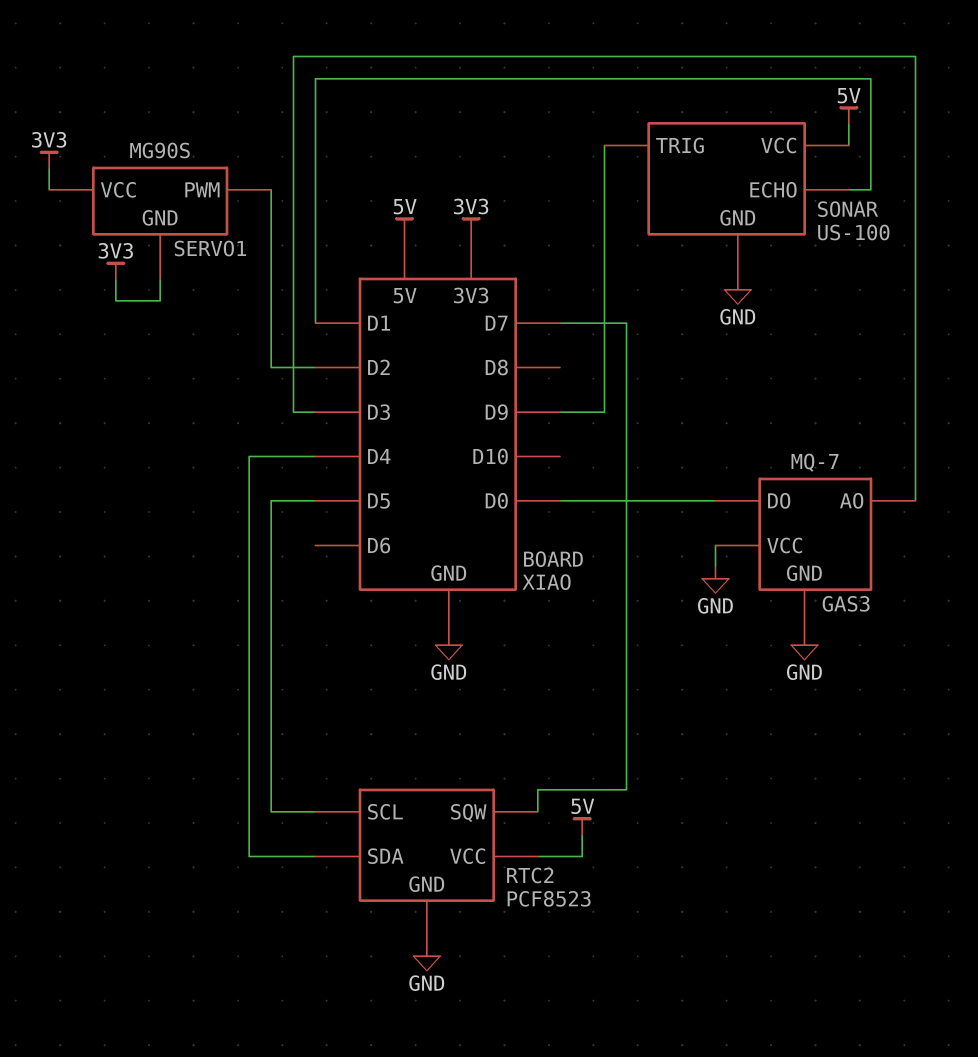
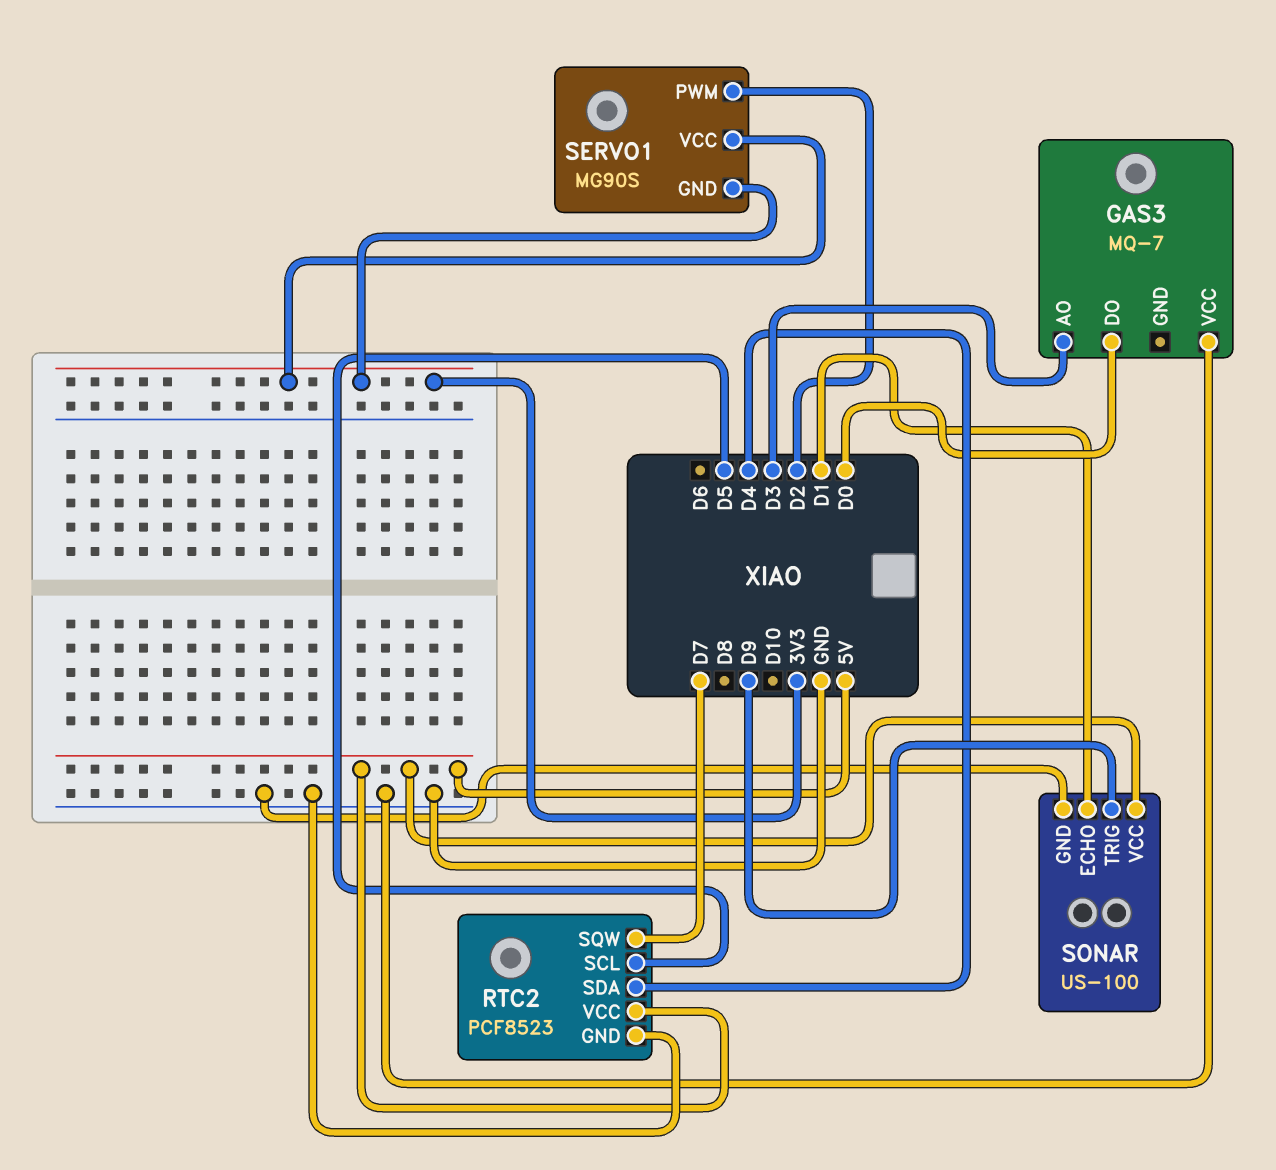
GAS3 pin GND: GND -> none

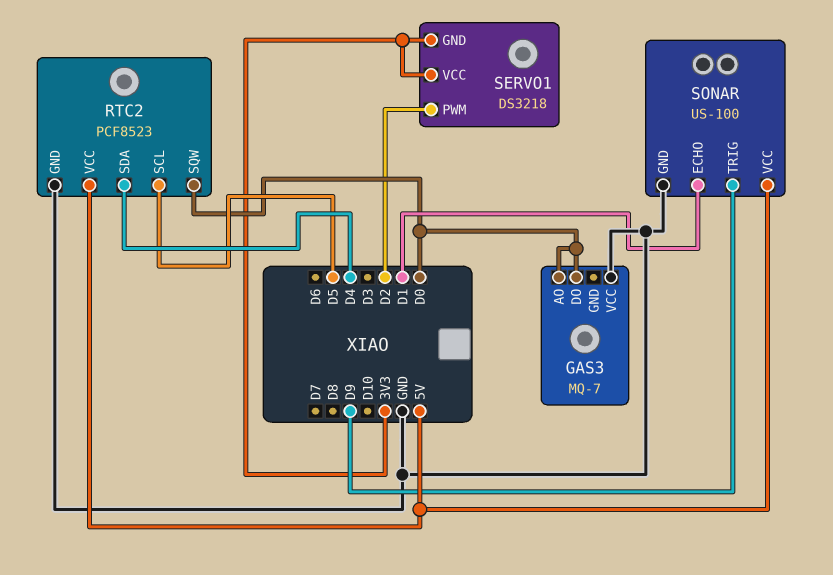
GAS3 pin AO: D3 -> D0
RTC2 pin SQW: D7 -> D0
SERVO1: MG90S -> DS3218

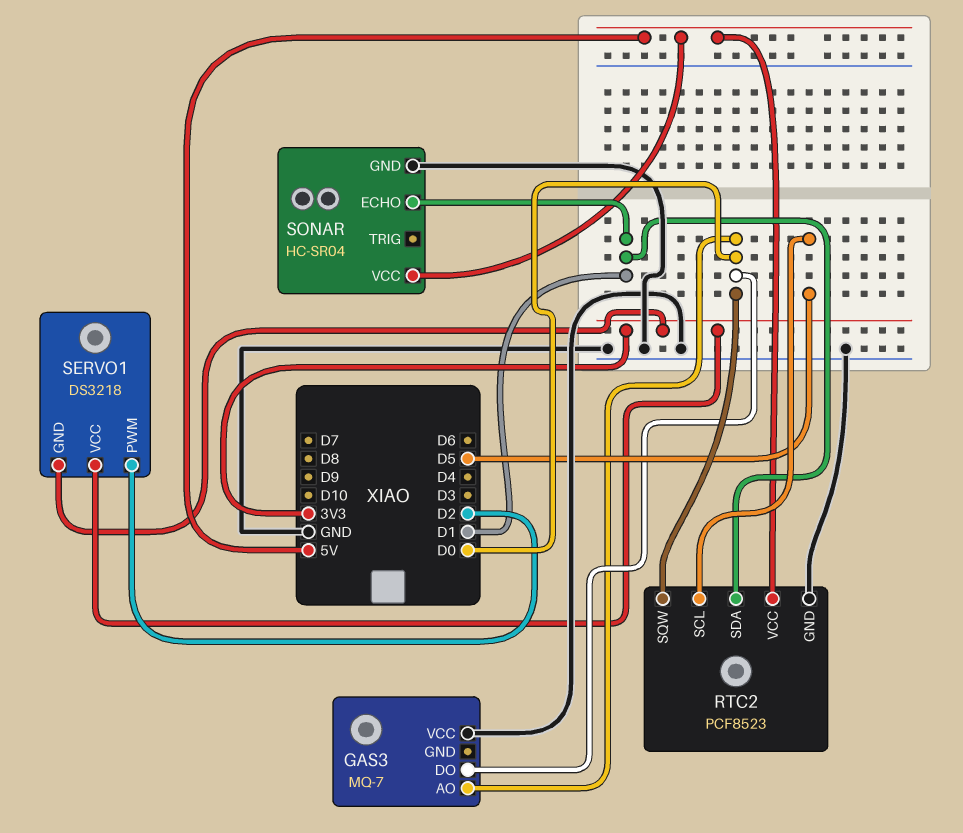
RTC2 pin SDA: D4 -> D1
SONAR: US-100 -> HC-SR04
SONAR pin TRIG: D9 -> none

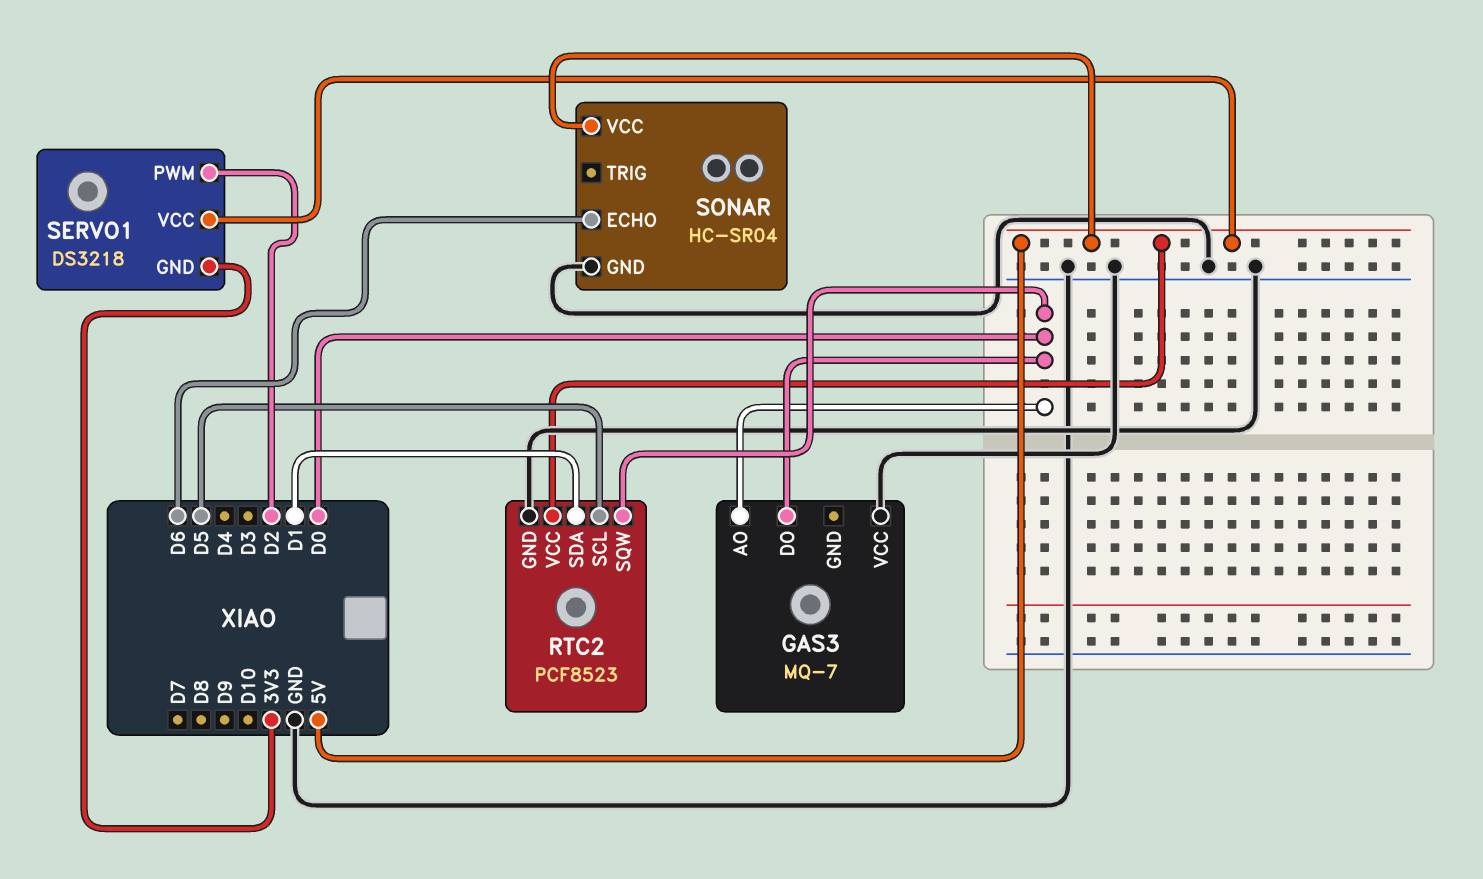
SERVO1 pin VCC: 3V3 -> 5V
SONAR pin ECHO: D1 -> D6

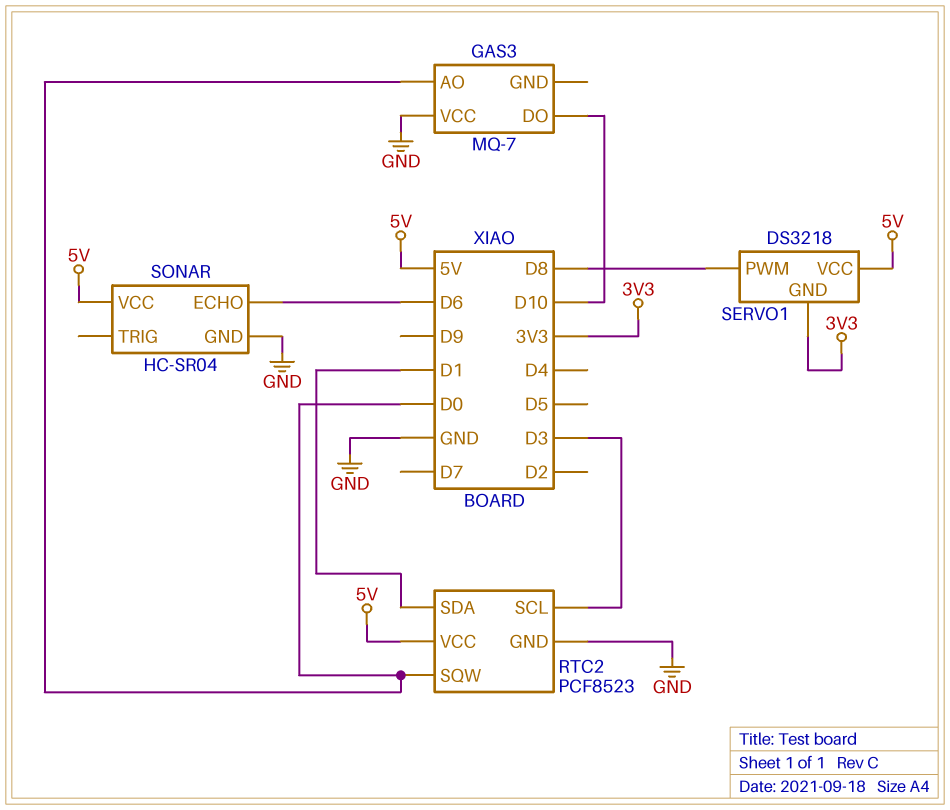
GAS3 pin DO: D0 -> D10
RTC2 pin SCL: D5 -> D3
SERVO1 pin PWM: D2 -> D8

